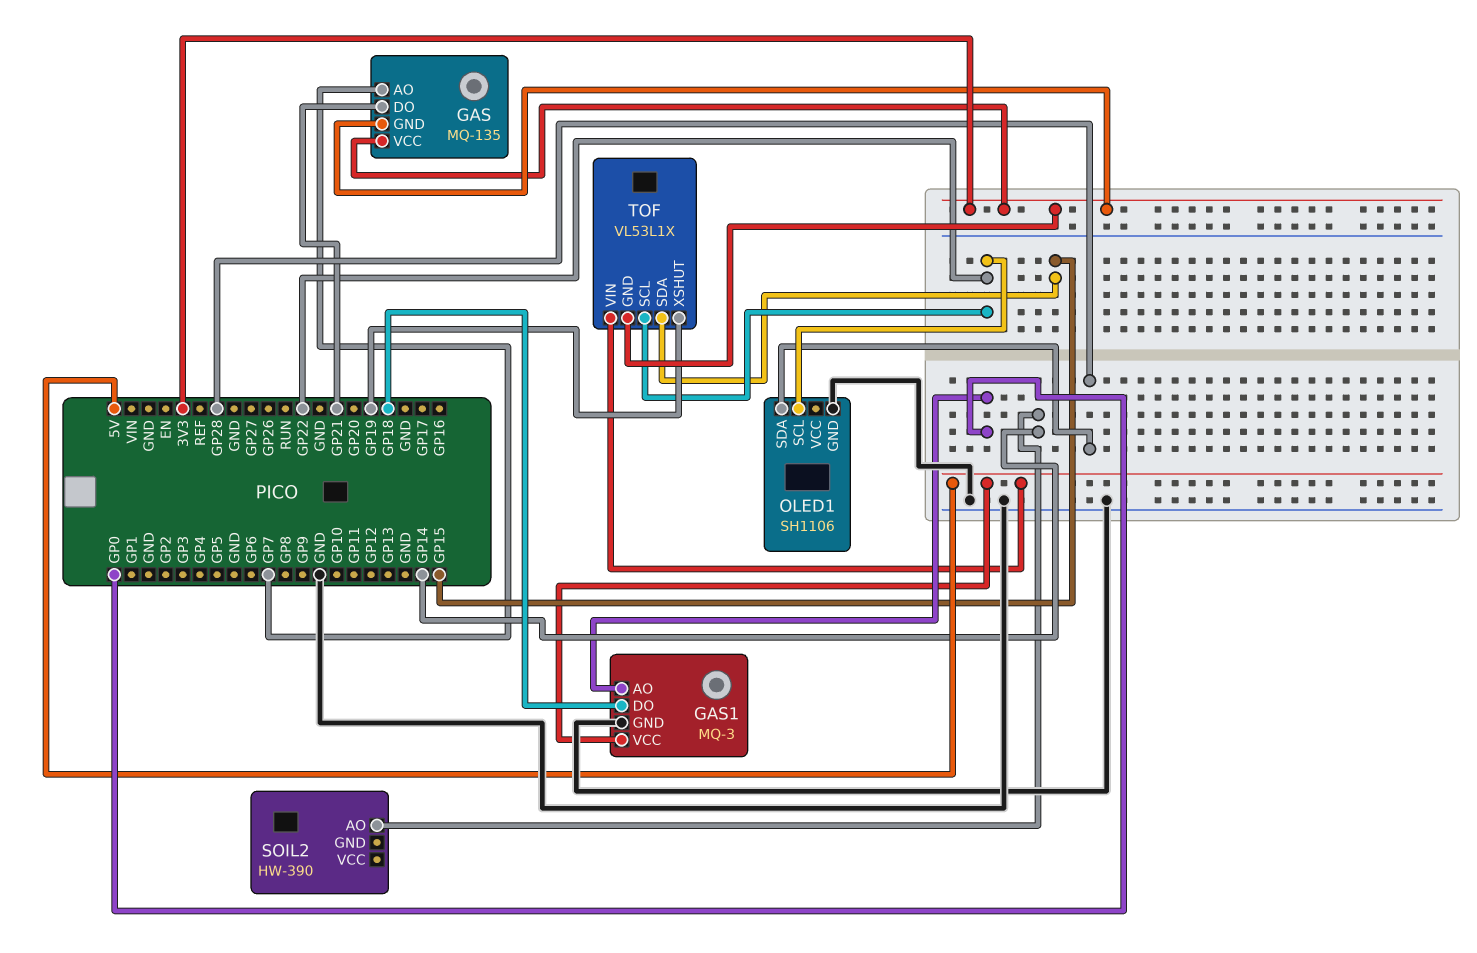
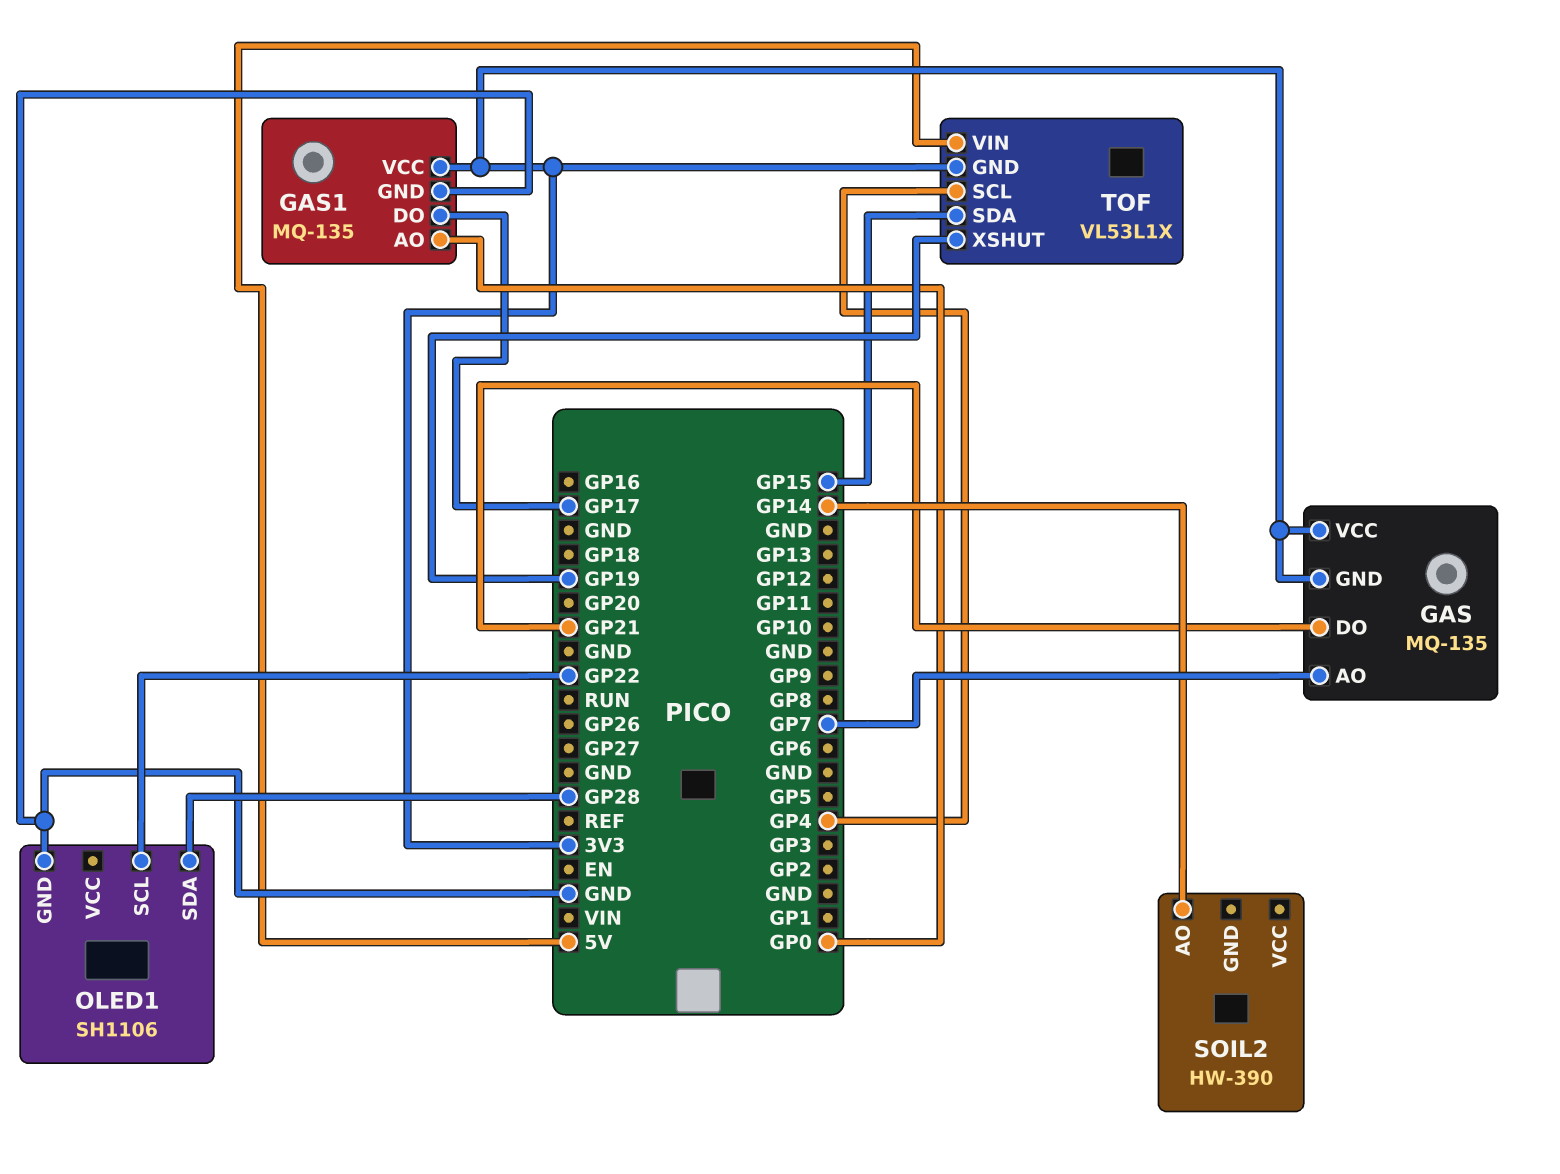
GAS1: MQ-3 -> MQ-135
GAS1 pin DO: GP18 -> GP17
GAS1 pin VCC: 5V -> 3V3
TOF pin SCL: GP22 -> GP4

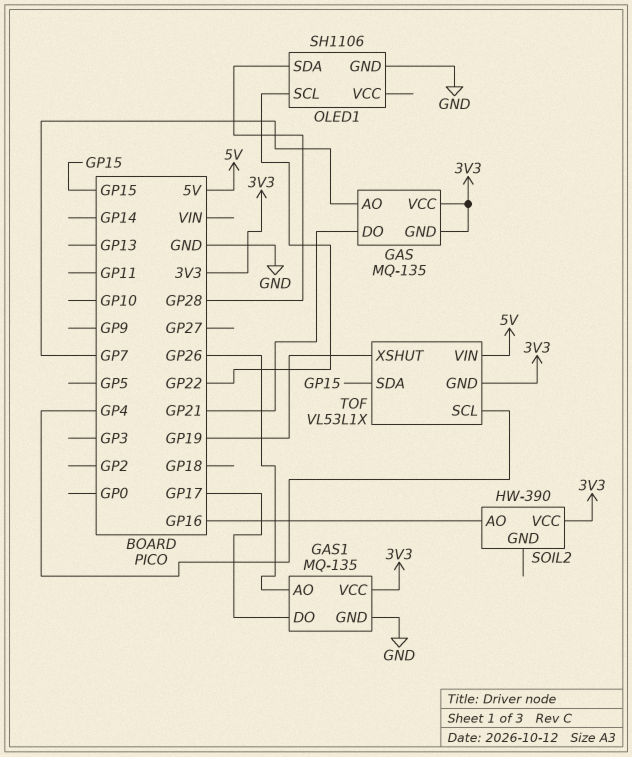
GAS1 pin AO: GP0 -> GP26
SOIL2 pin AO: GP14 -> GP16
SOIL2 pin VCC: none -> 3V3

